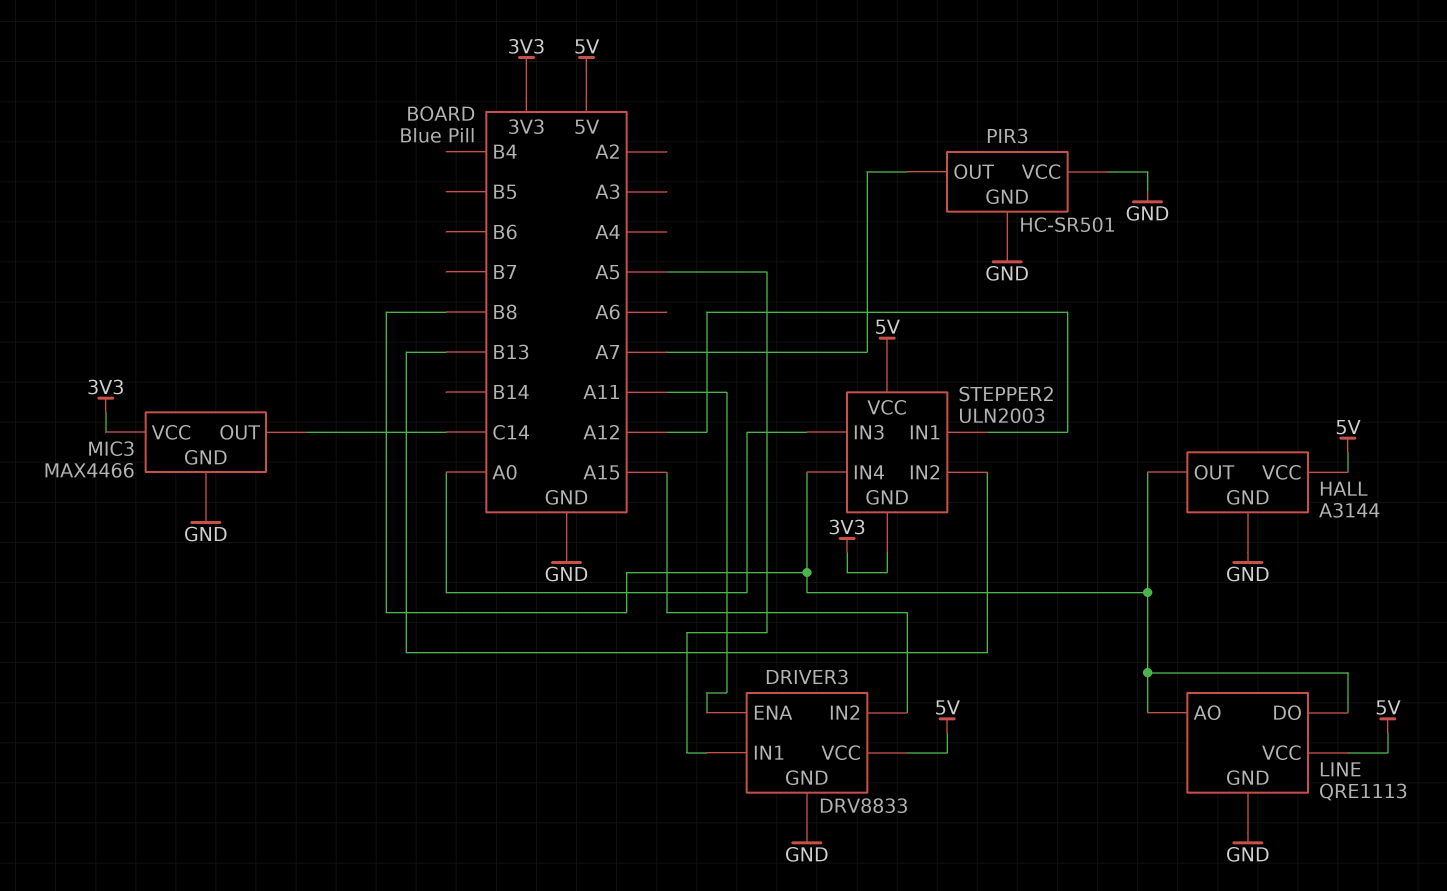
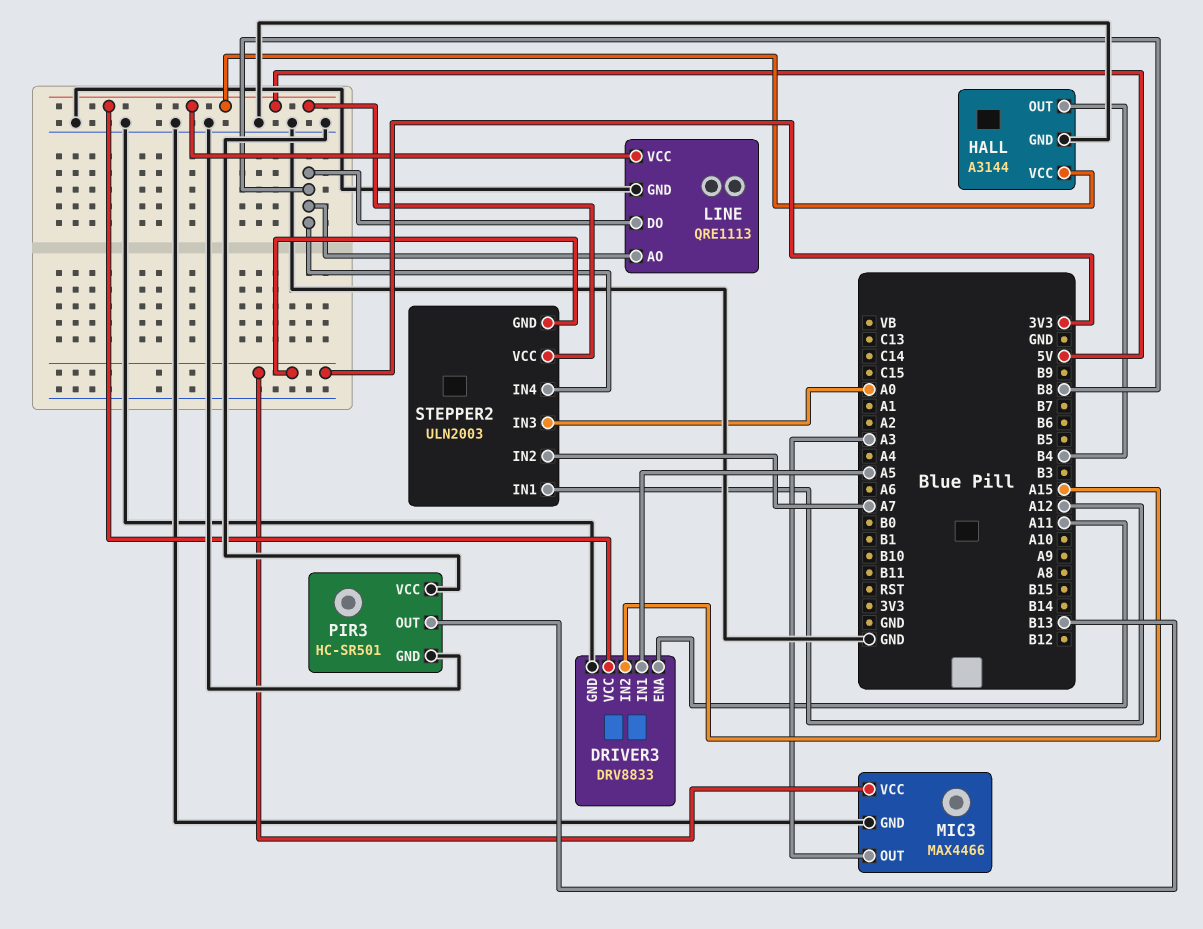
HALL pin OUT: B8 -> B4
MIC3 pin OUT: C14 -> A3
PIR3 pin OUT: A7 -> B13
STEPPER2 pin IN2: B13 -> A7

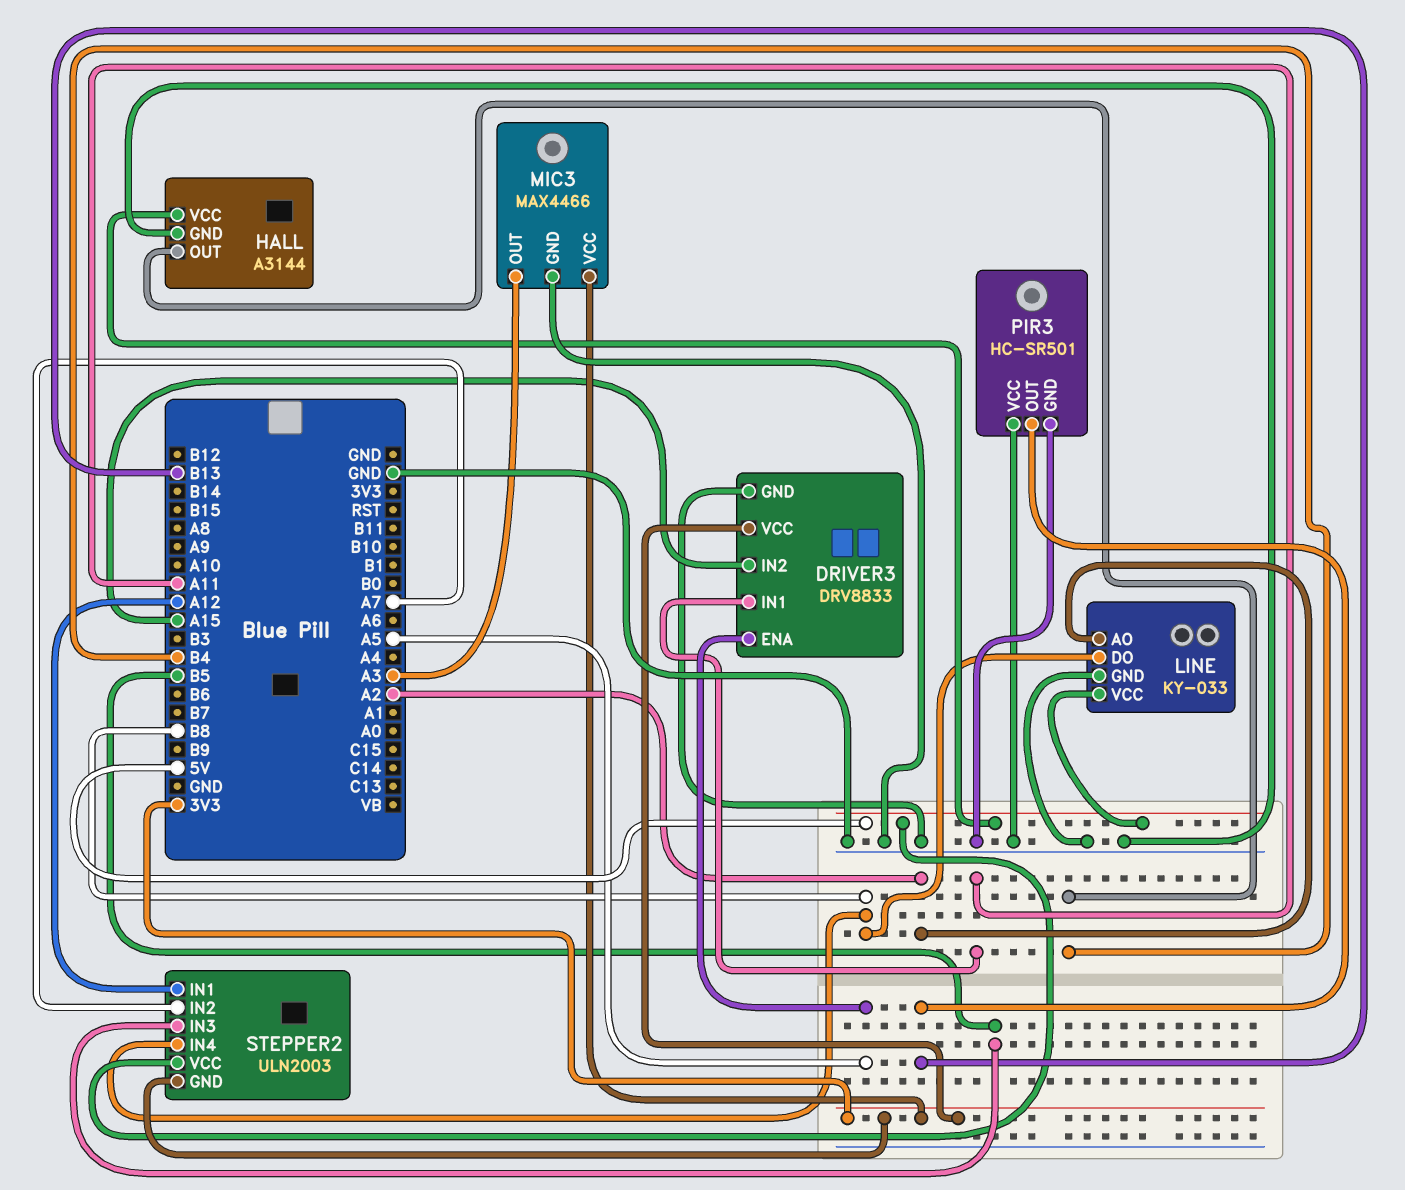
DRIVER3 pin ENA: A11 -> A5
DRIVER3 pin IN1: A5 -> A11
DRIVER3 pin VCC: 5V -> 3V3
LINE: QRE1113 -> KY-033
LINE pin AO: B8 -> A2
STEPPER2 pin IN3: A0 -> B5

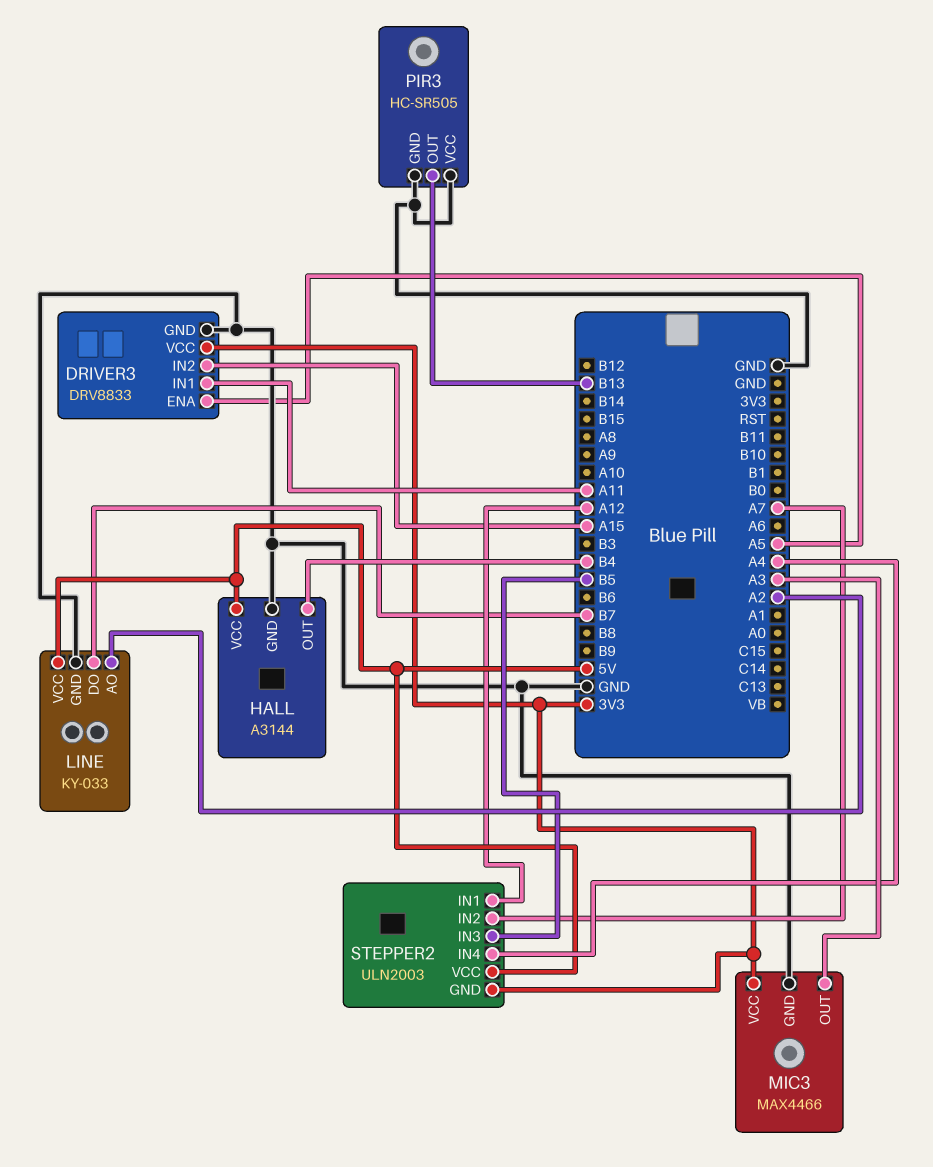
LINE pin DO: B8 -> B7
PIR3: HC-SR501 -> HC-SR505
STEPPER2 pin IN4: B8 -> A4

